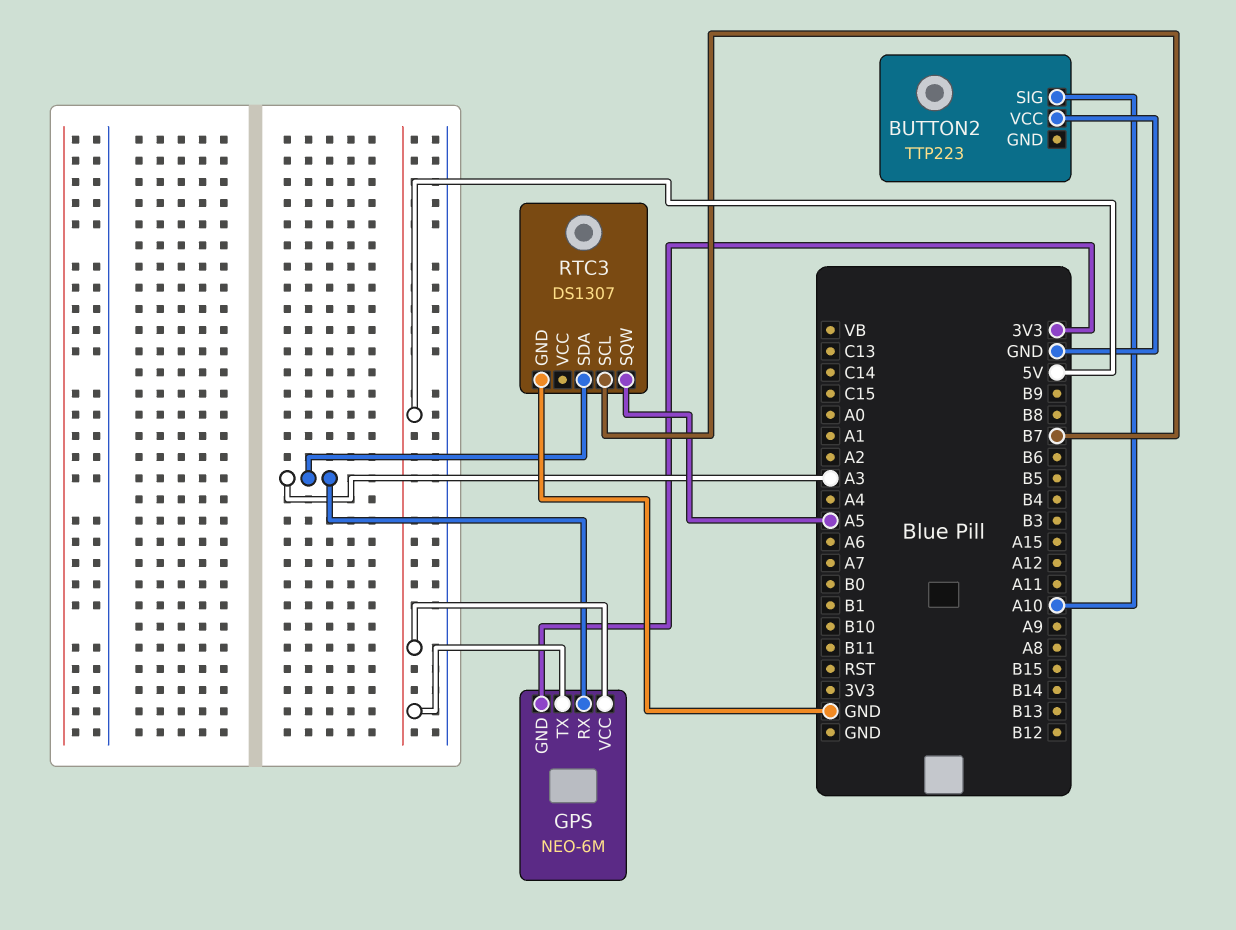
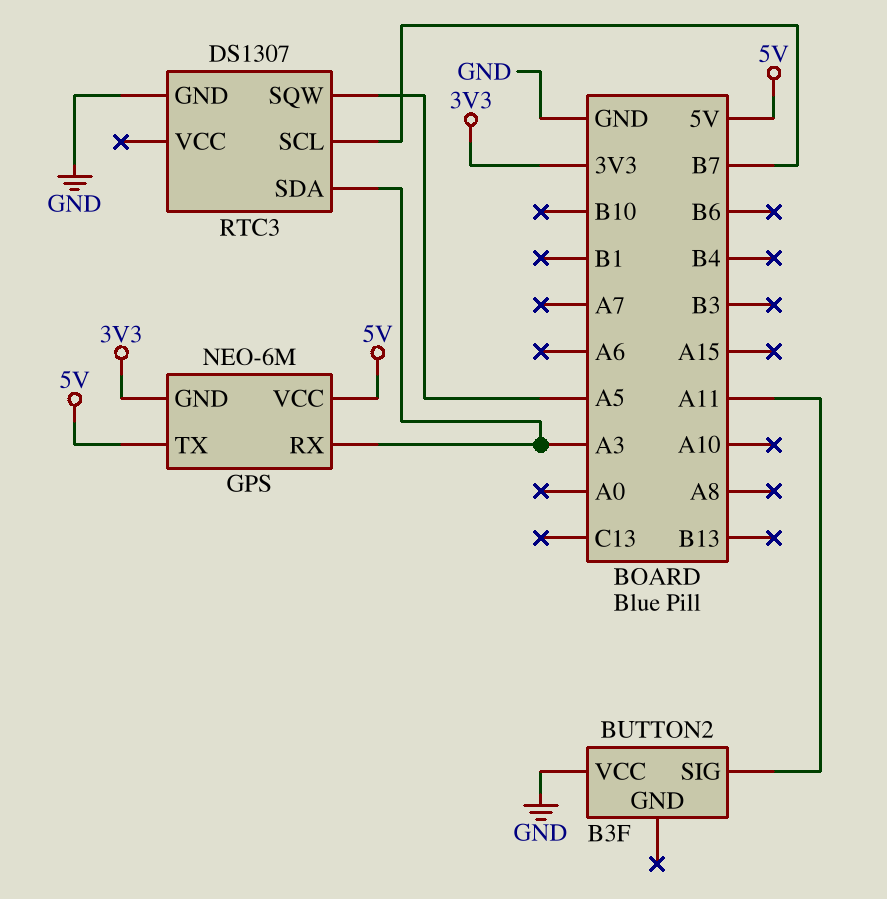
BUTTON2: TTP223 -> B3F
BUTTON2 pin SIG: A10 -> A11

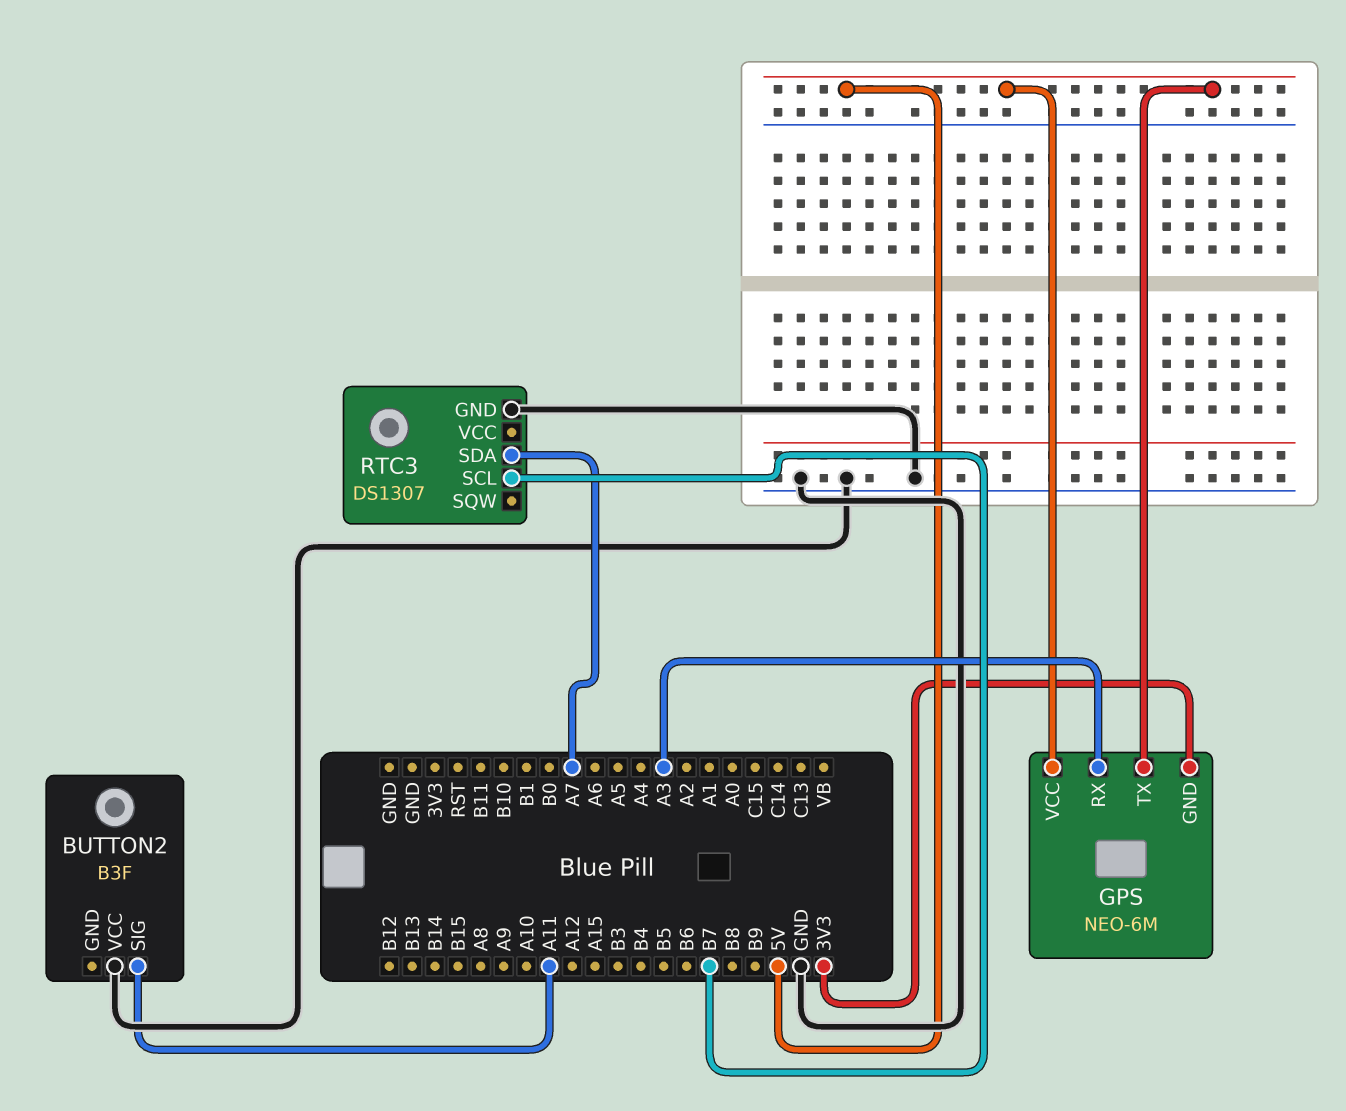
RTC3 pin SDA: A3 -> A7
RTC3 pin SQW: A5 -> none

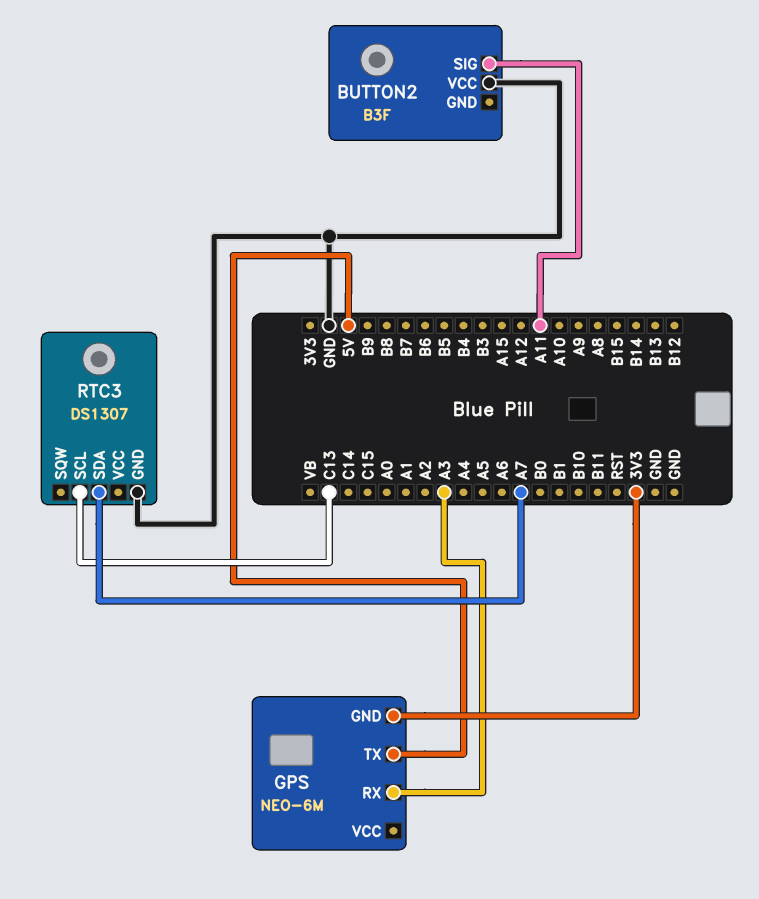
GPS pin VCC: 5V -> none
RTC3 pin SCL: B7 -> C13

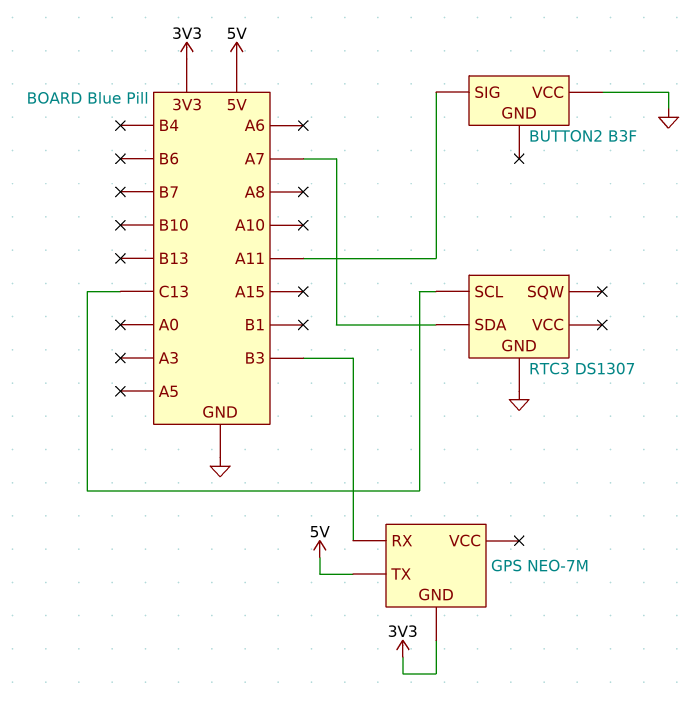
GPS: NEO-6M -> NEO-7M
GPS pin RX: A3 -> B3

